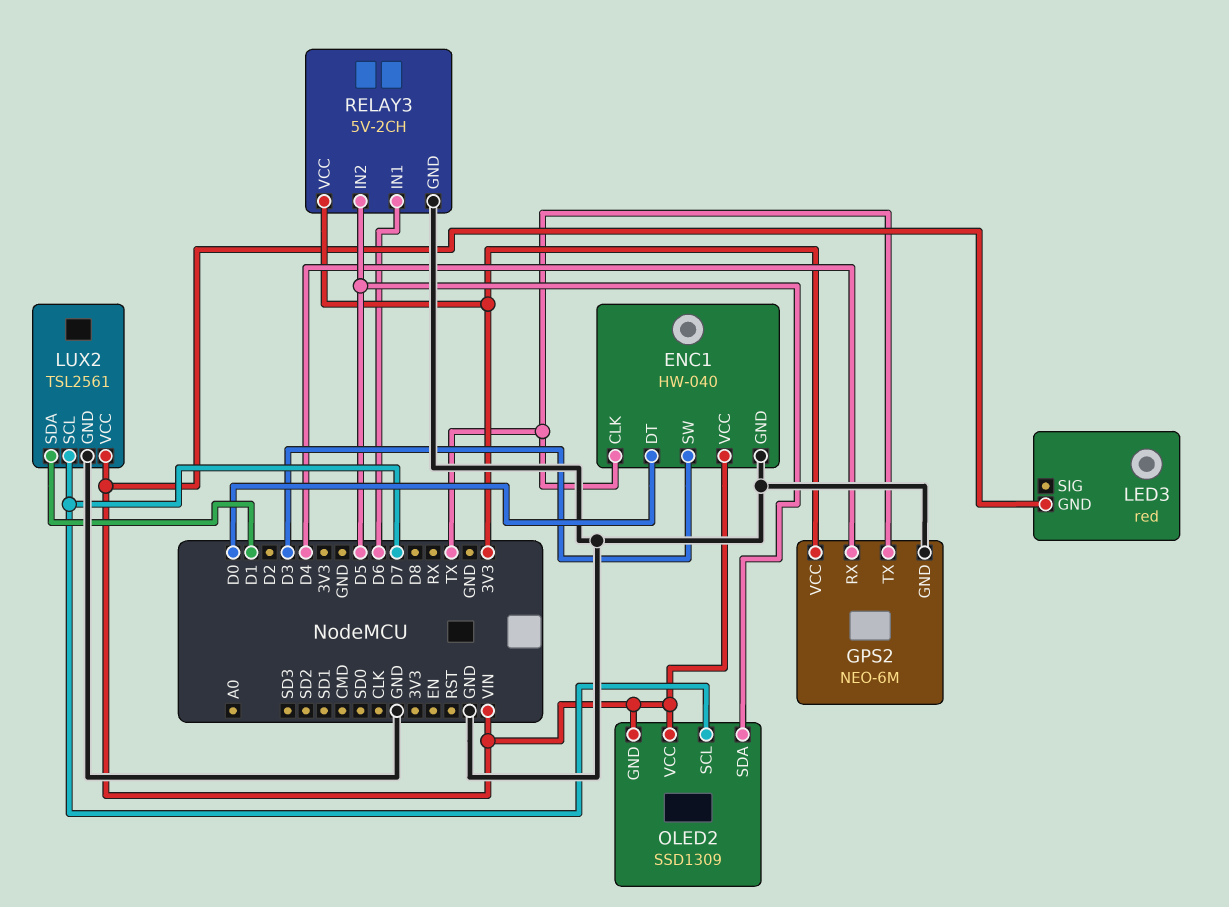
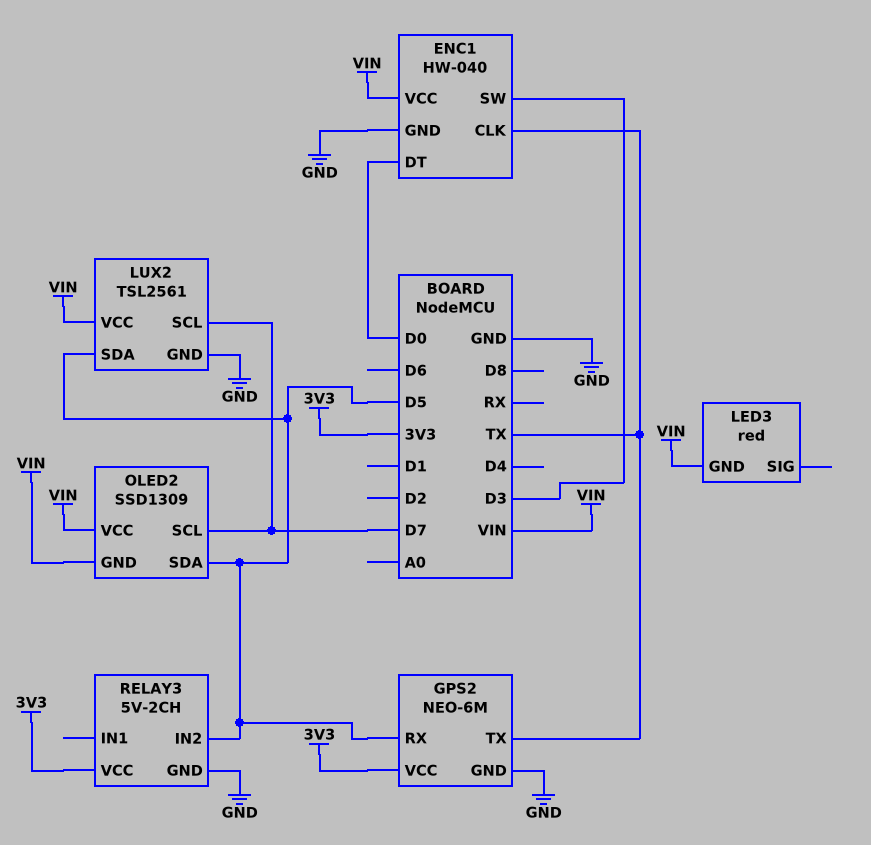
GPS2 pin RX: D4 -> D5
LUX2 pin SDA: D1 -> D5
RELAY3 pin IN1: D6 -> none

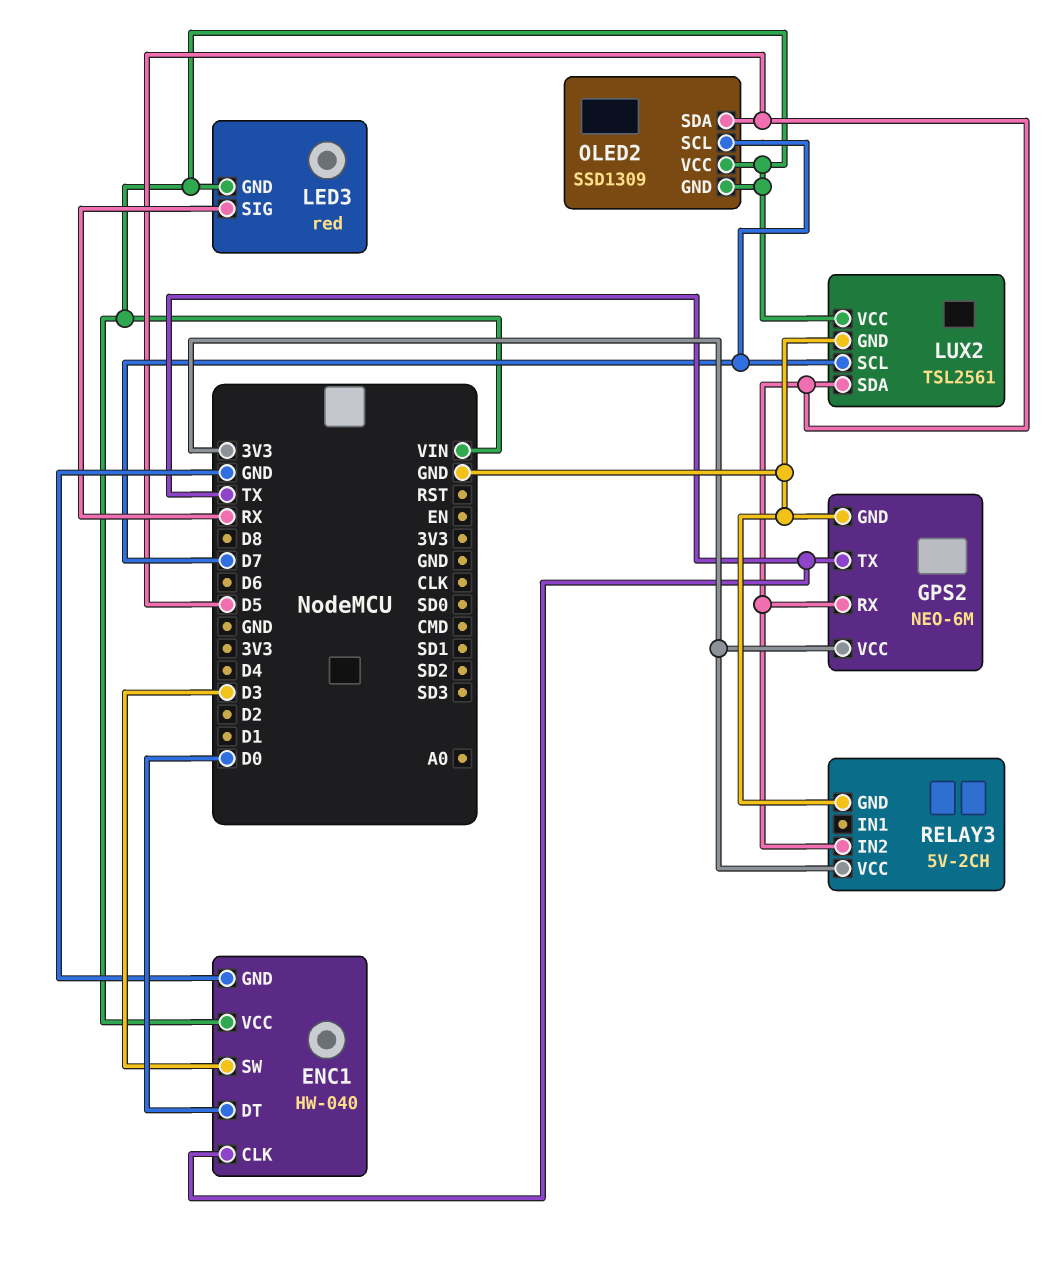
LED3 pin SIG: none -> RX

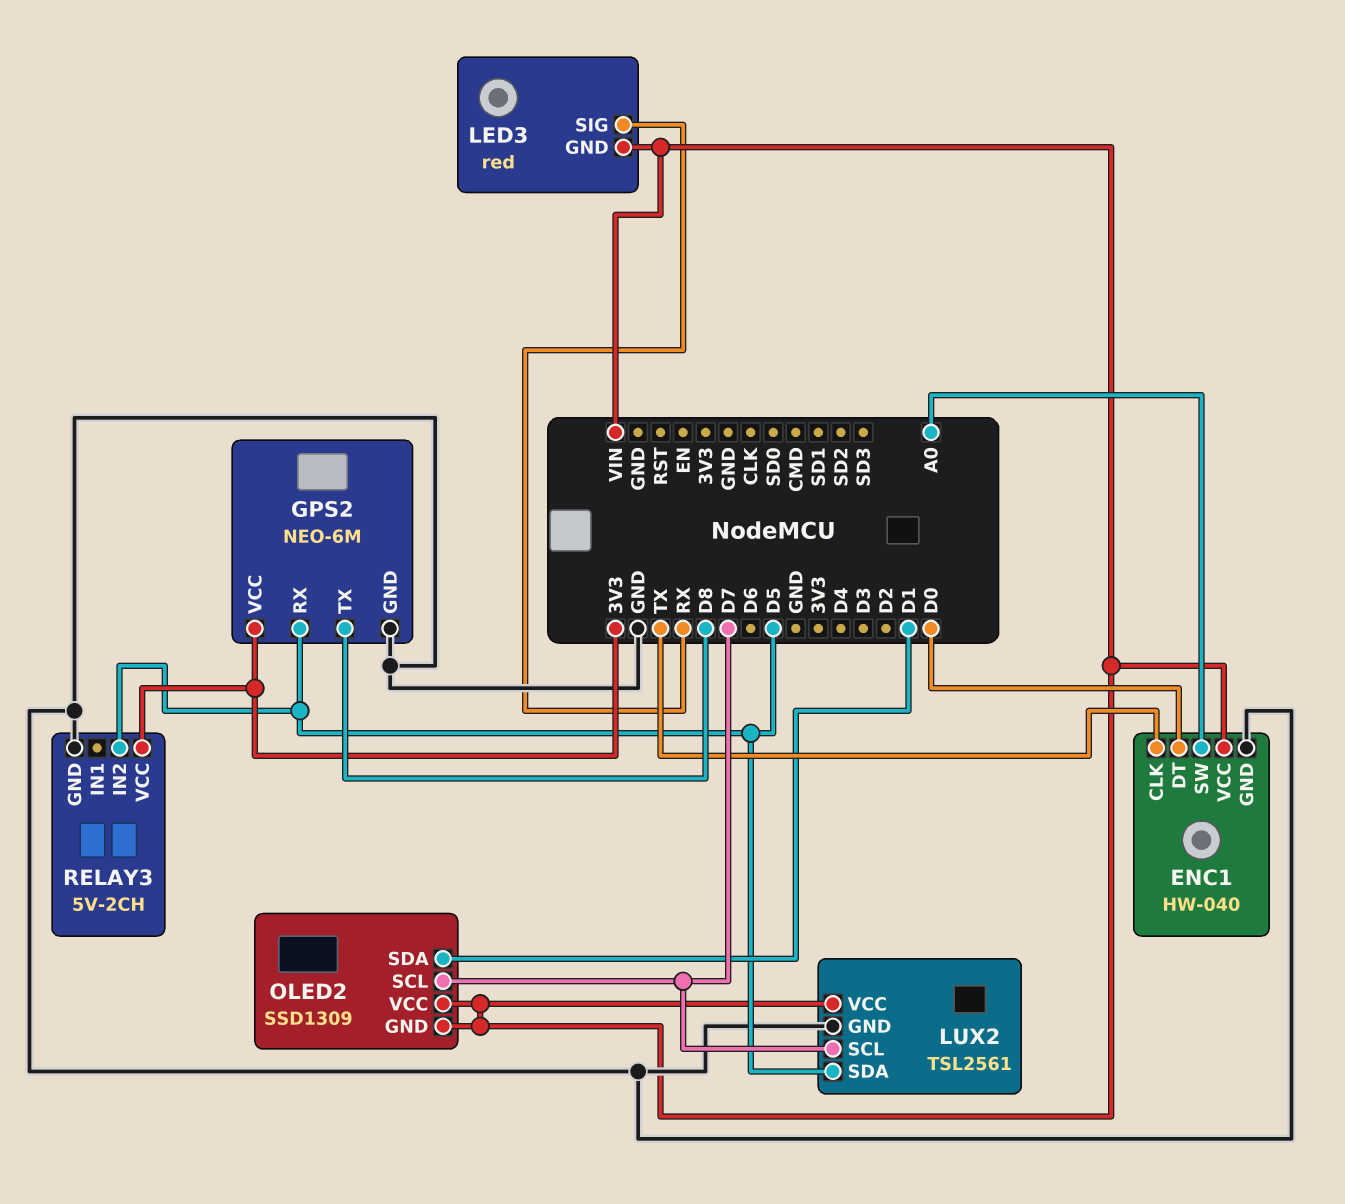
ENC1 pin SW: D3 -> A0
GPS2 pin TX: TX -> D8
OLED2 pin SDA: D5 -> D1

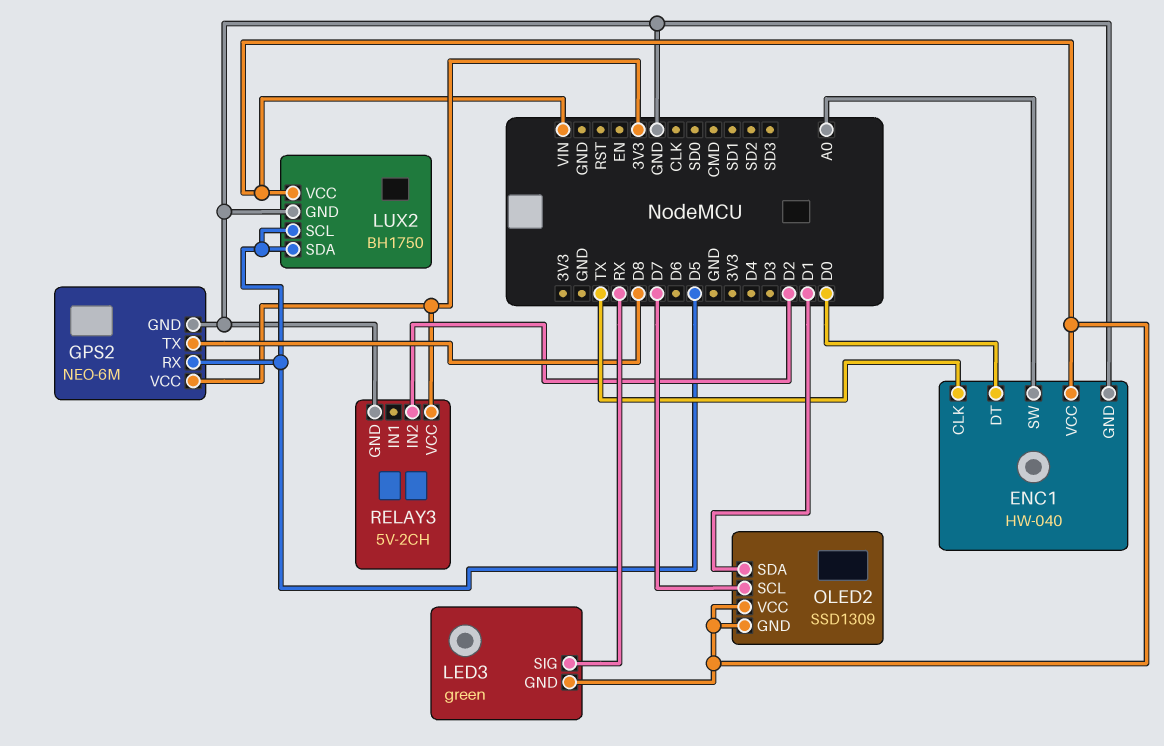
LED3: red -> green
LUX2: TSL2561 -> BH1750
LUX2 pin SCL: D7 -> D5
RELAY3 pin IN2: D5 -> D2

